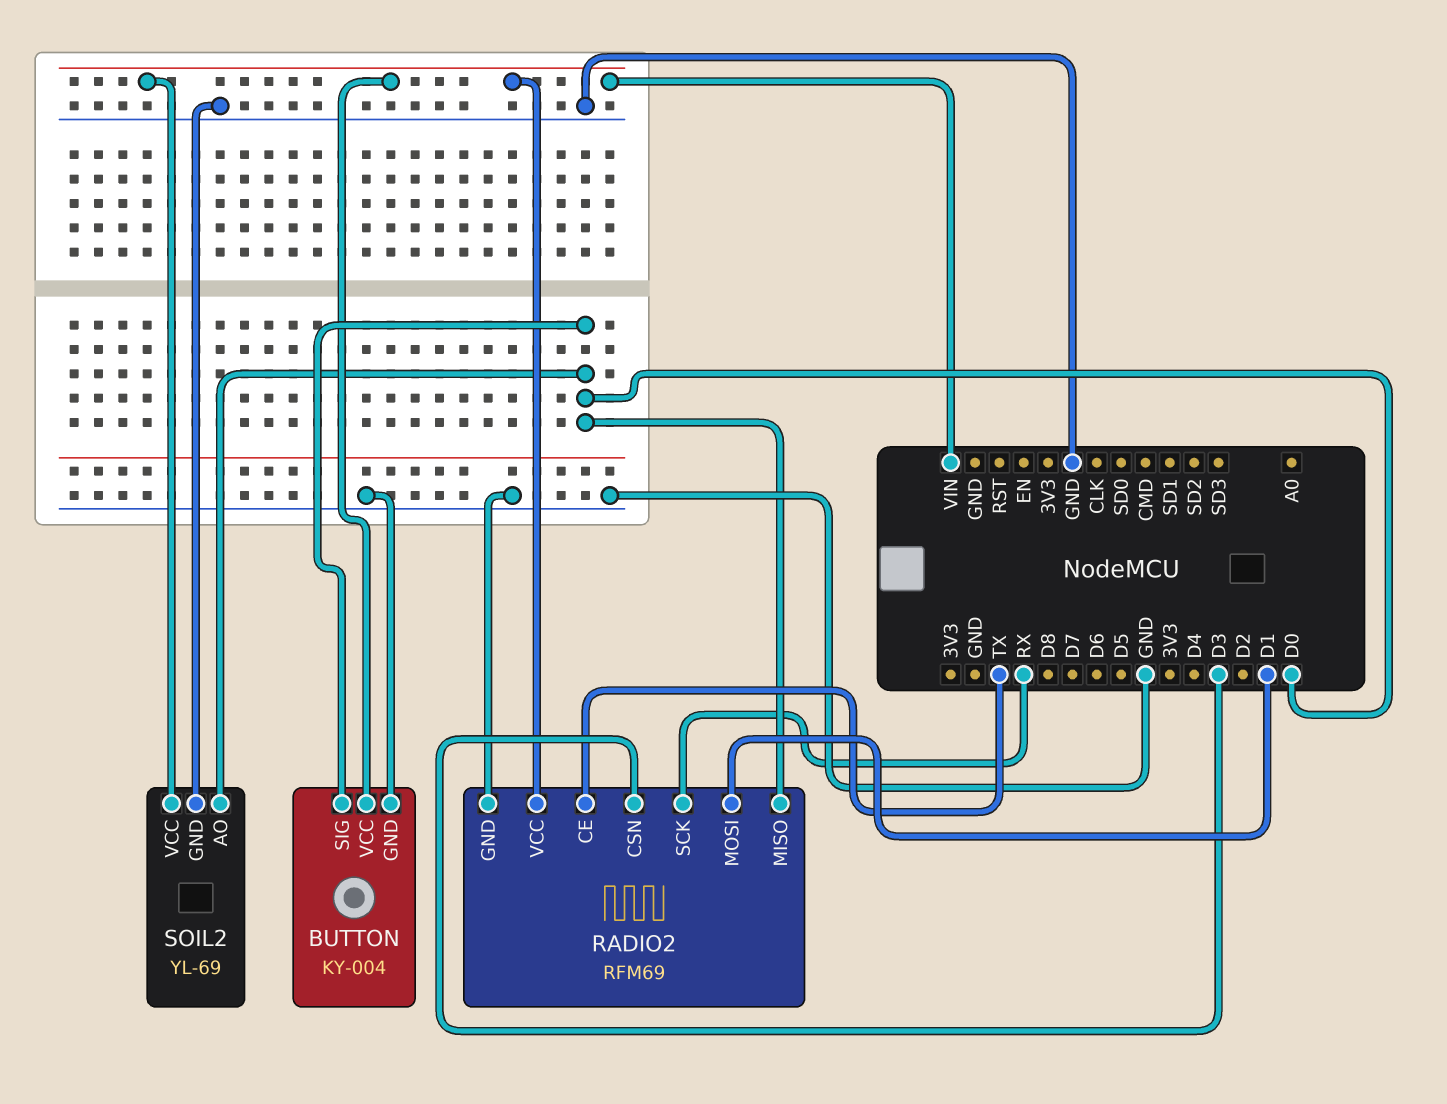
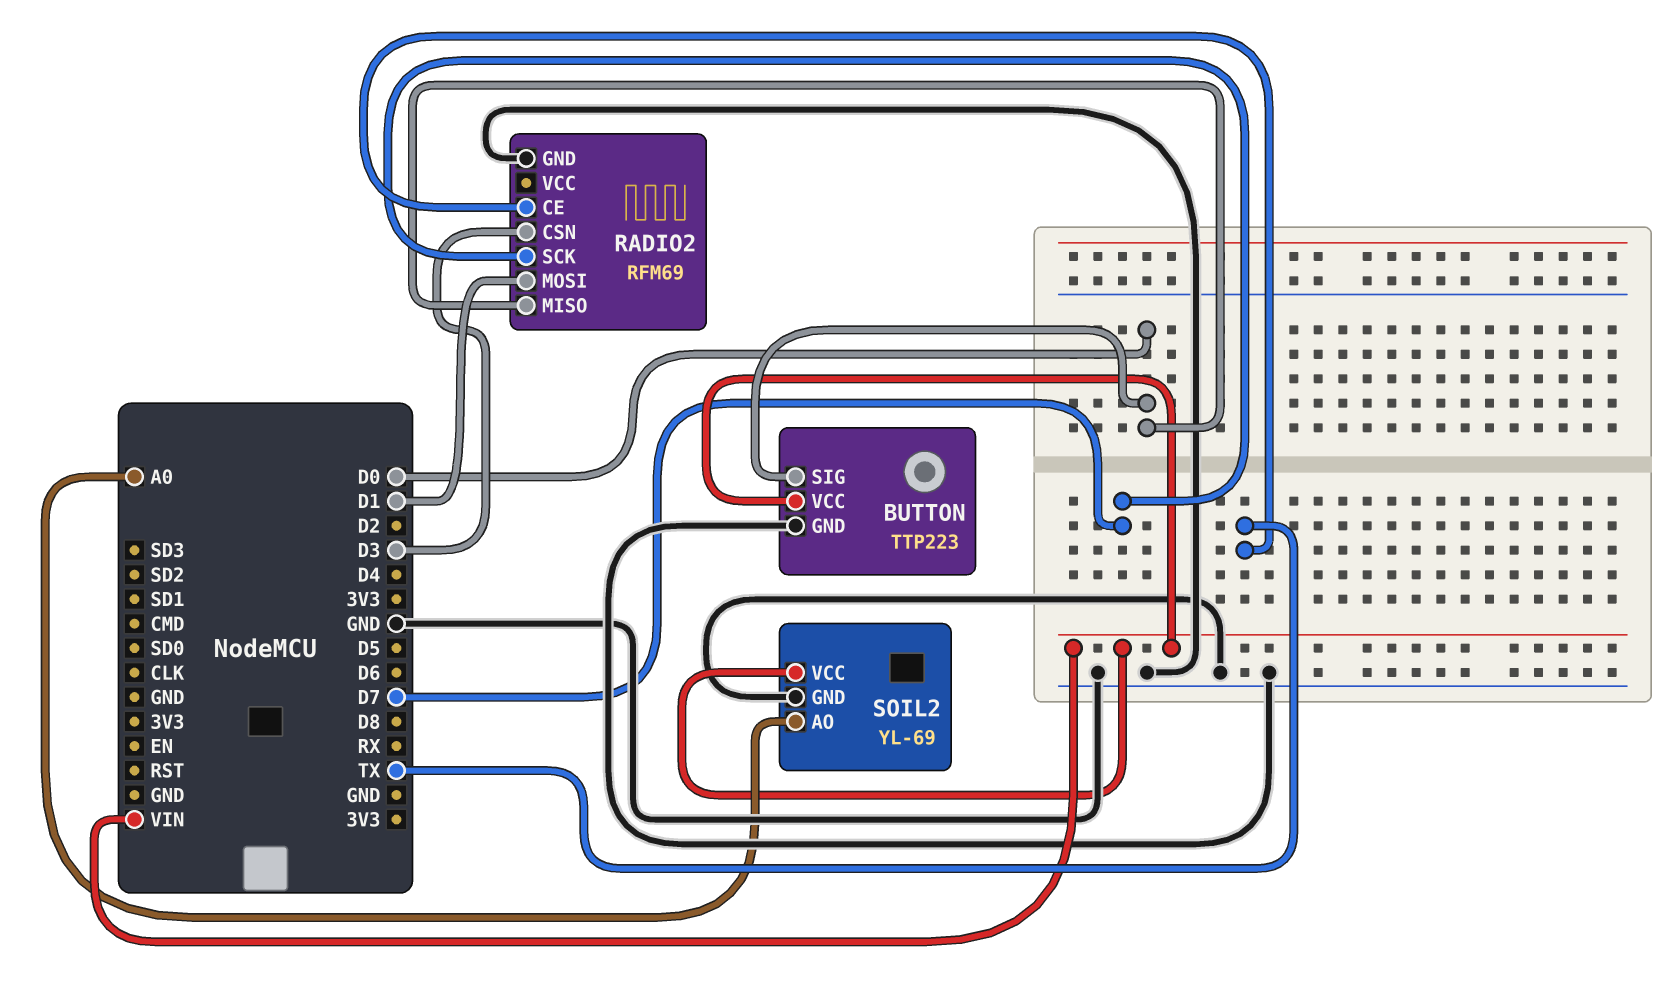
BUTTON: KY-004 -> TTP223
RADIO2 pin SCK: RX -> D7
RADIO2 pin VCC: VIN -> none
SOIL2 pin AO: D0 -> A0

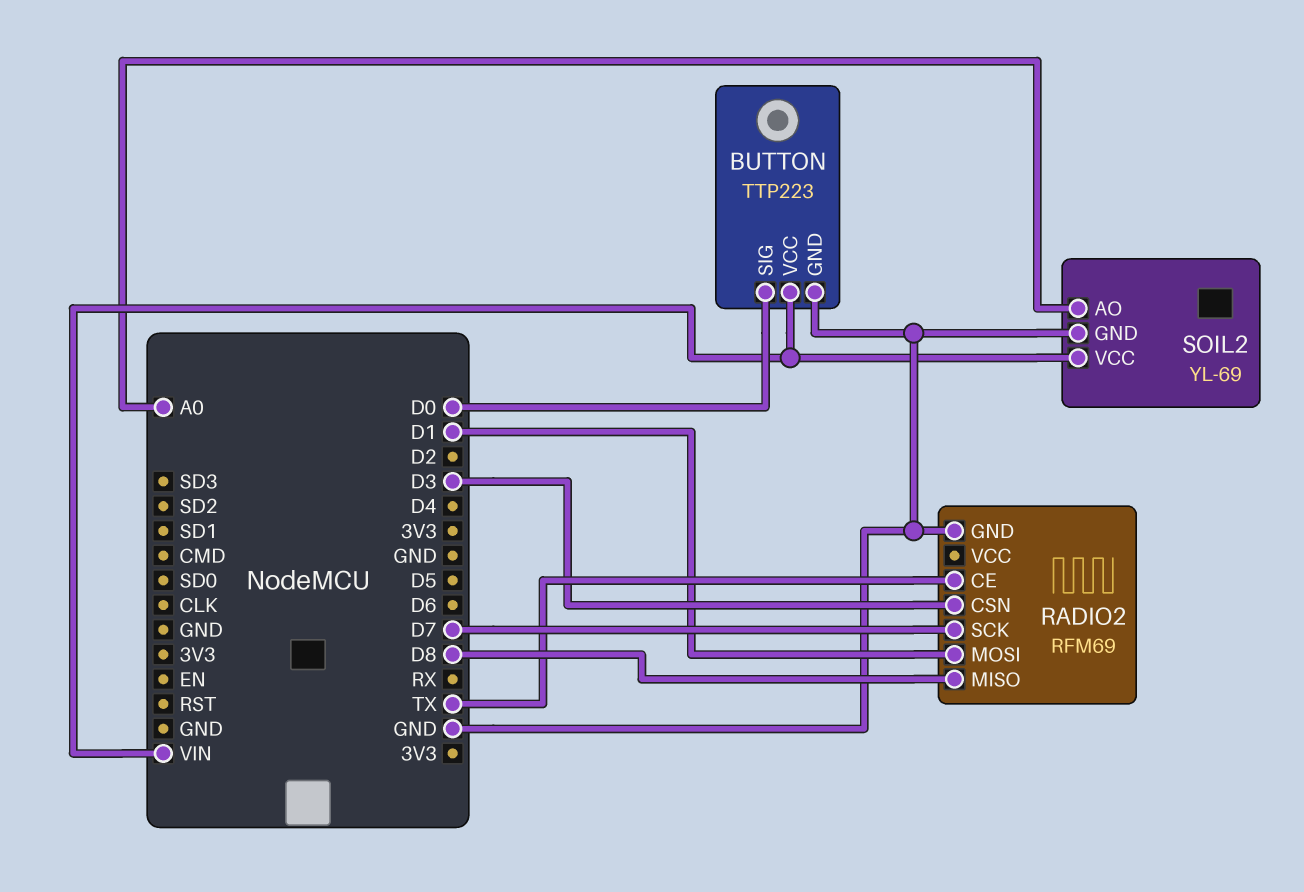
RADIO2 pin MISO: D0 -> D8

